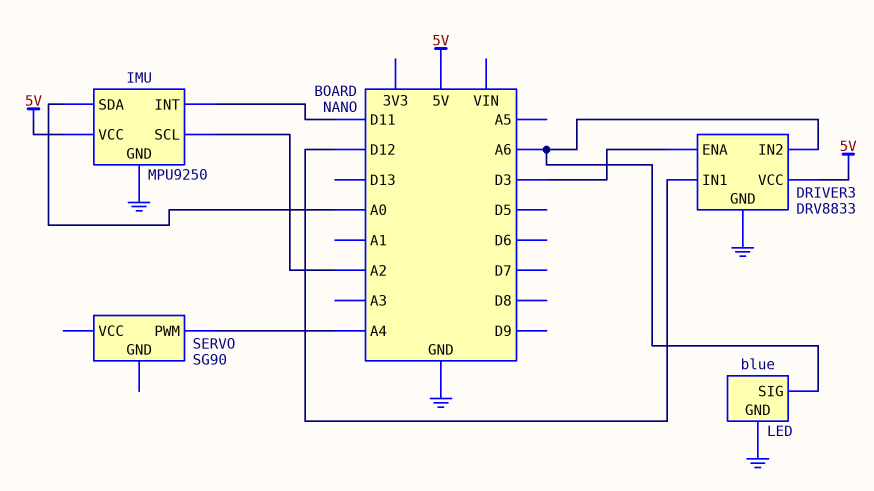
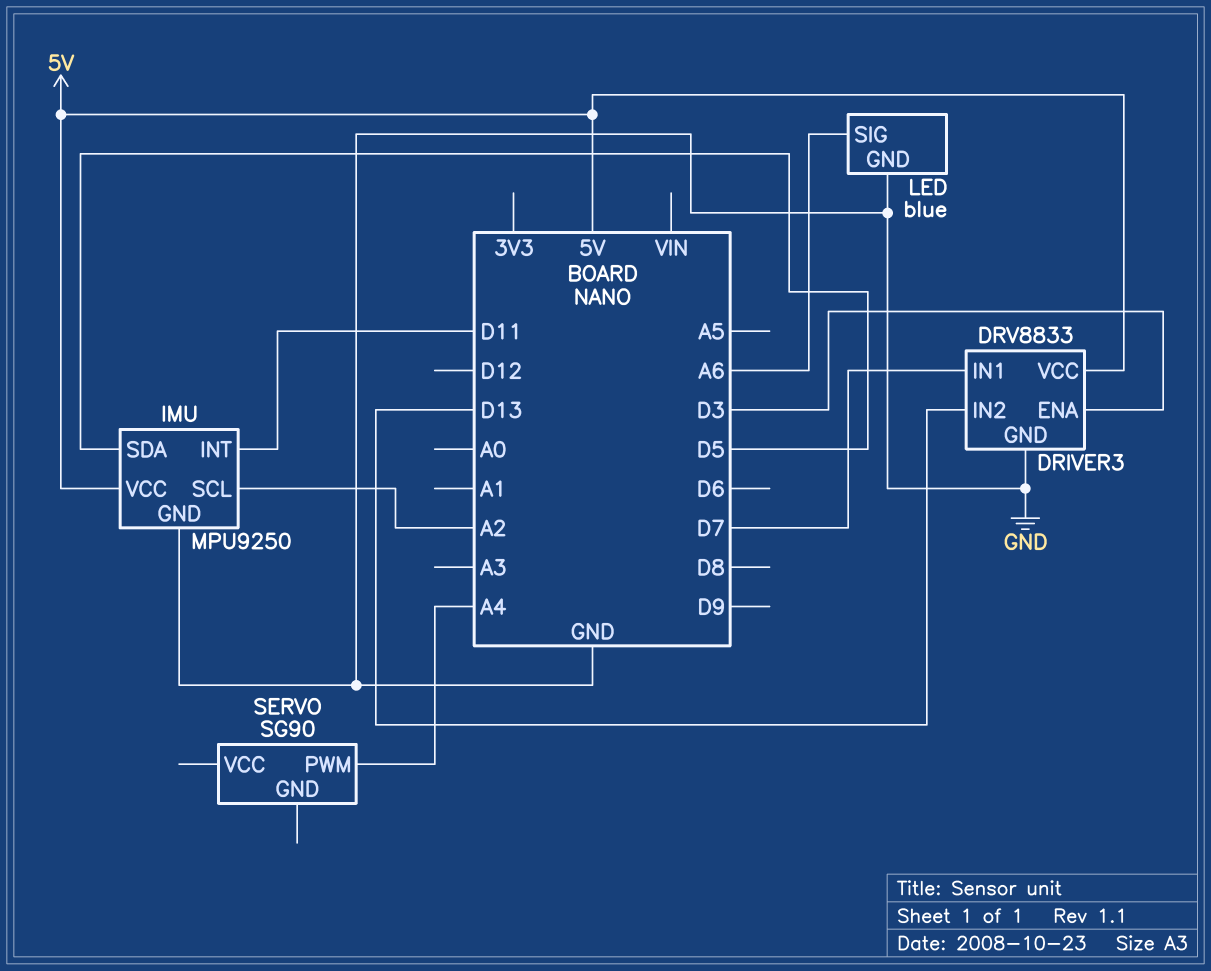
DRIVER3 pin IN1: D12 -> D7
DRIVER3 pin IN2: A6 -> D13
IMU pin SDA: A0 -> D5

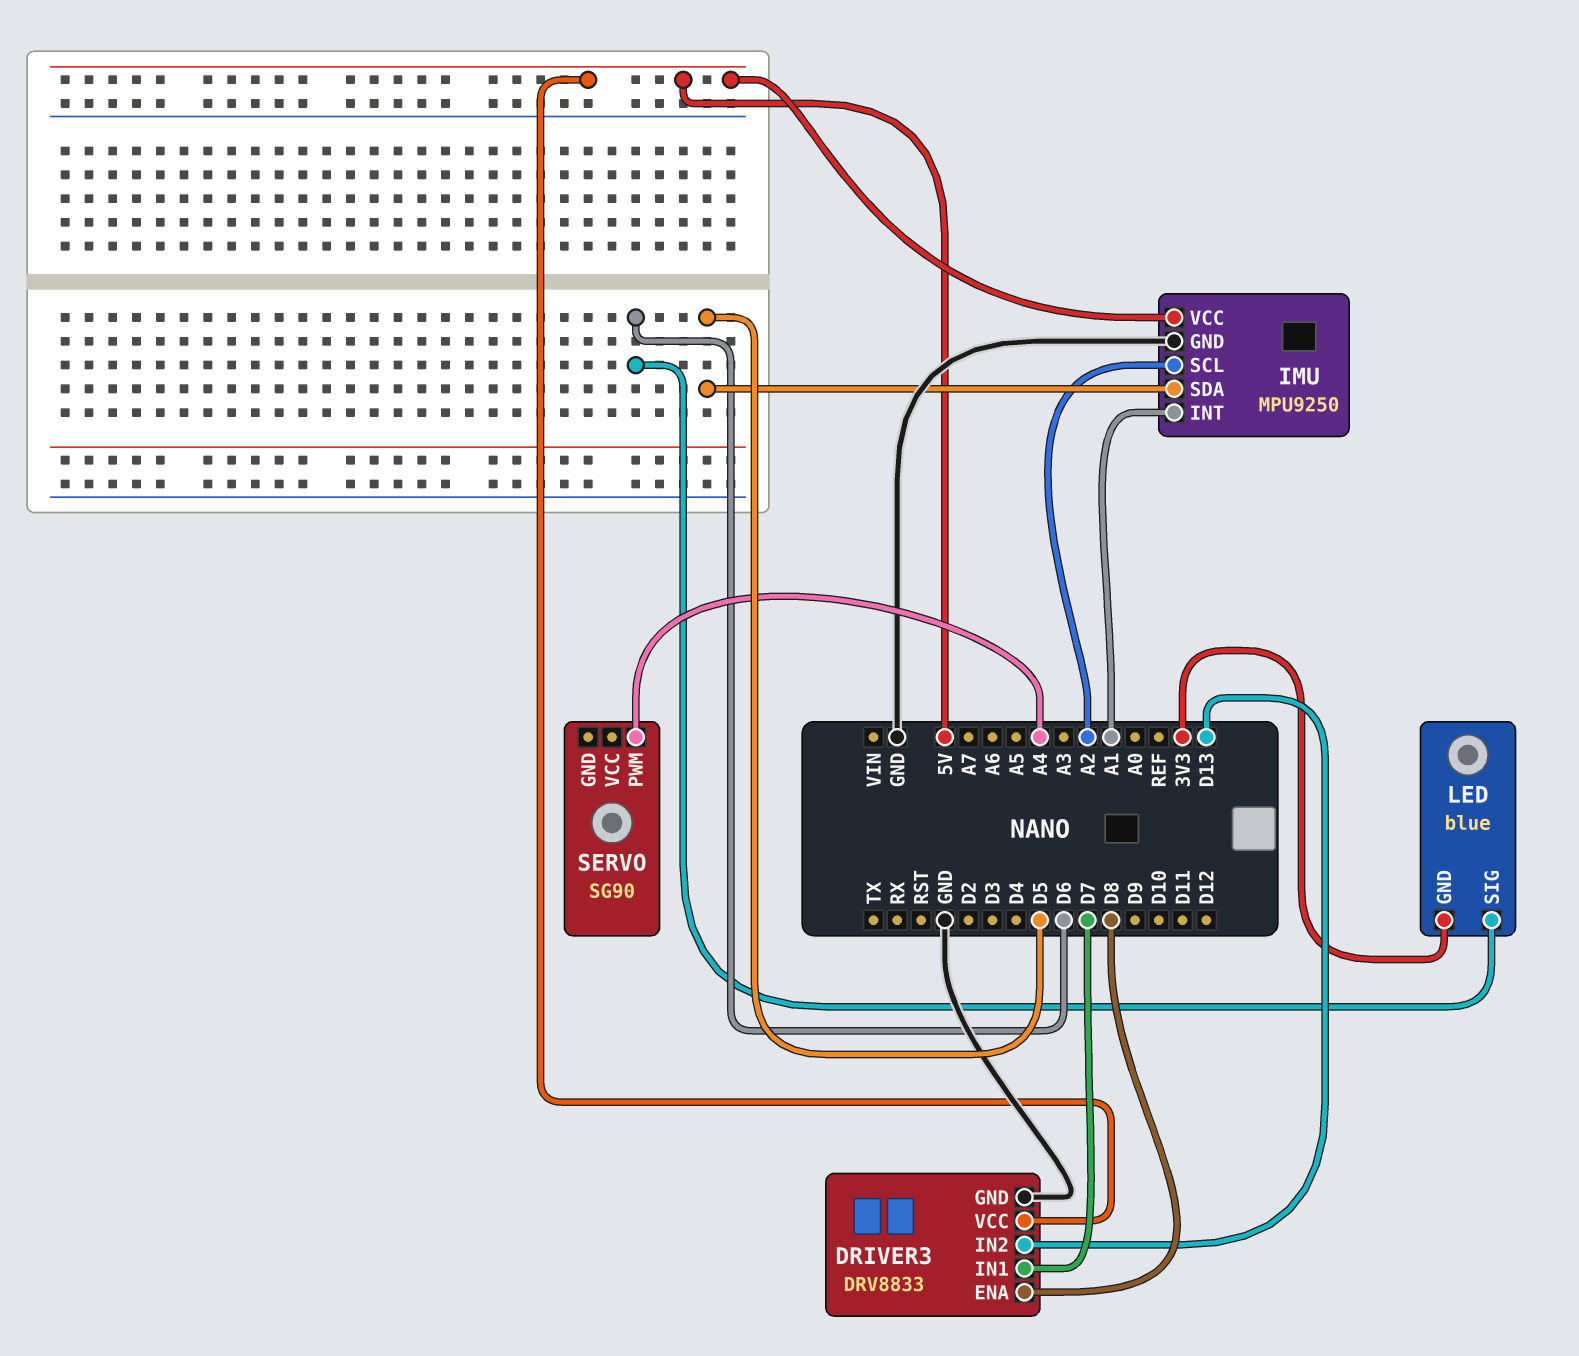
DRIVER3 pin ENA: D3 -> D8
IMU pin INT: D11 -> A1
LED pin GND: GND -> 3V3
LED pin SIG: A6 -> D6

